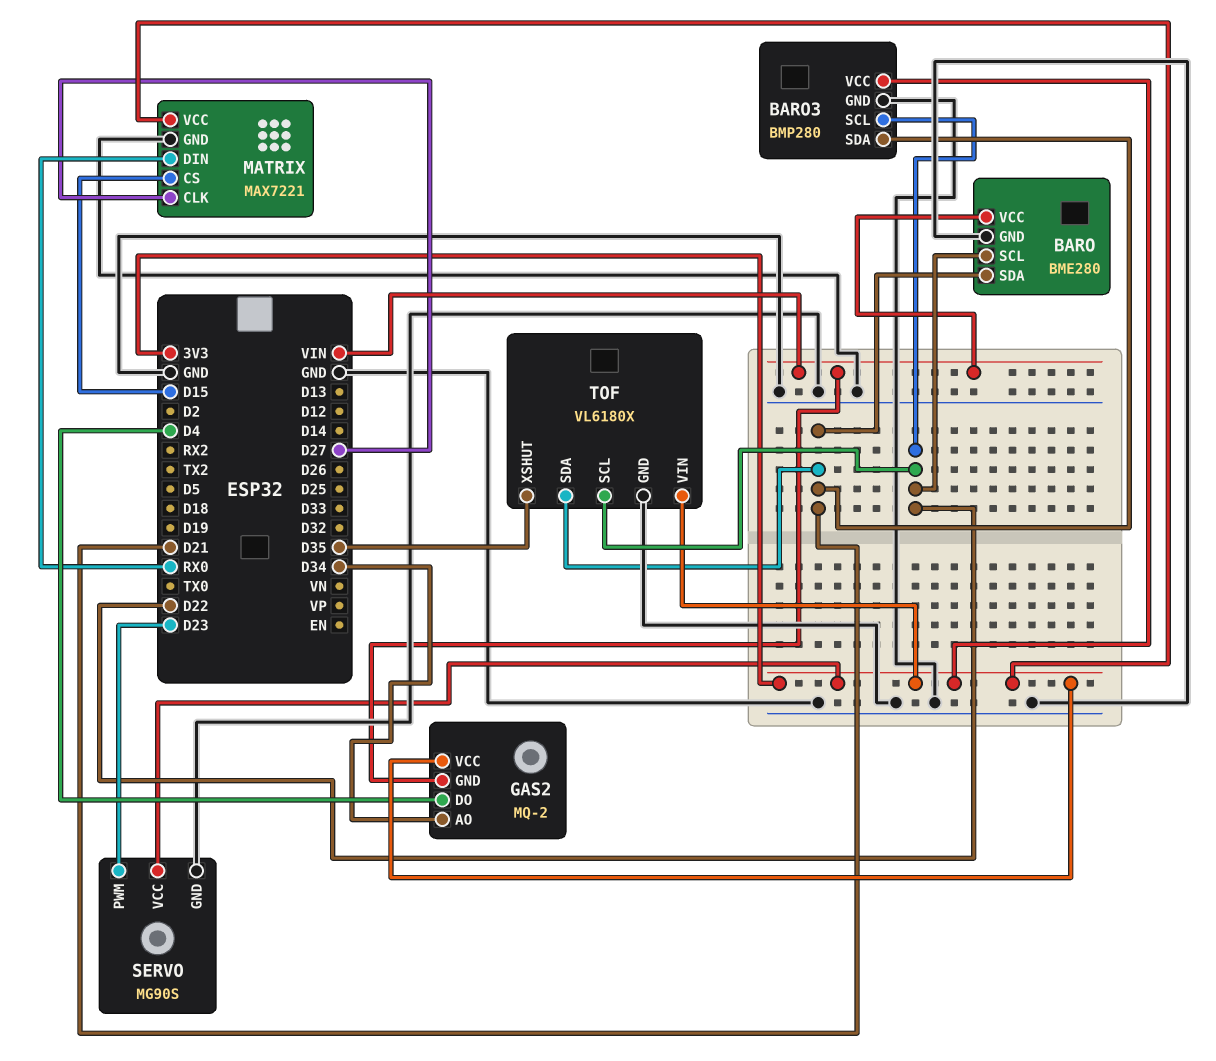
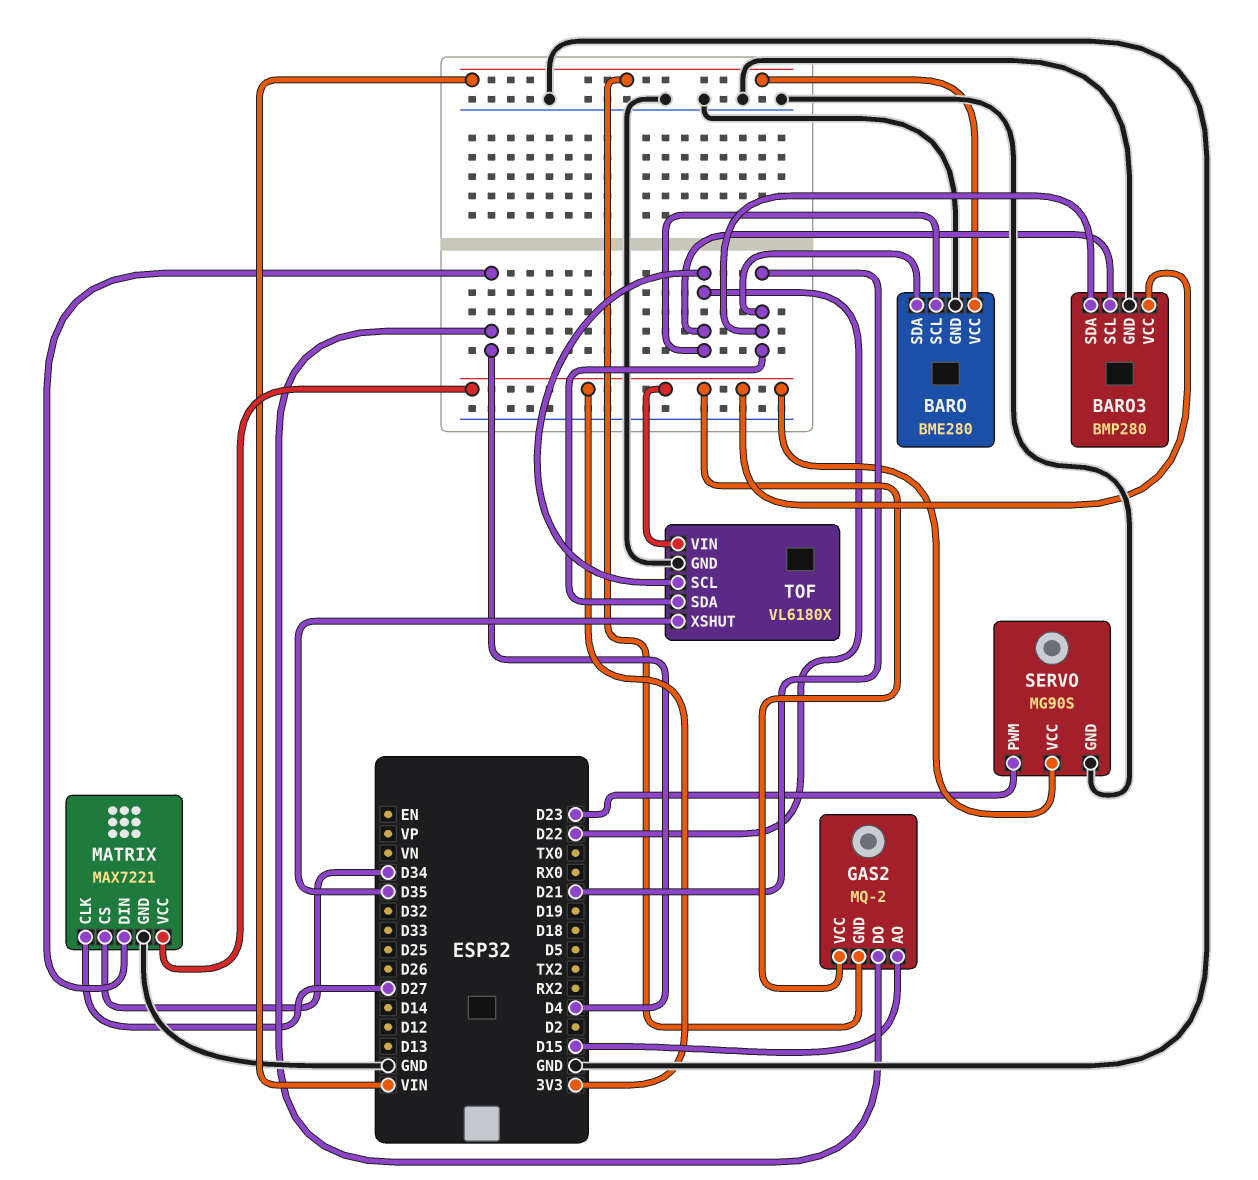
GAS2 pin AO: D34 -> D15
MATRIX pin CS: D15 -> D34
MATRIX pin DIN: RX0 -> D4

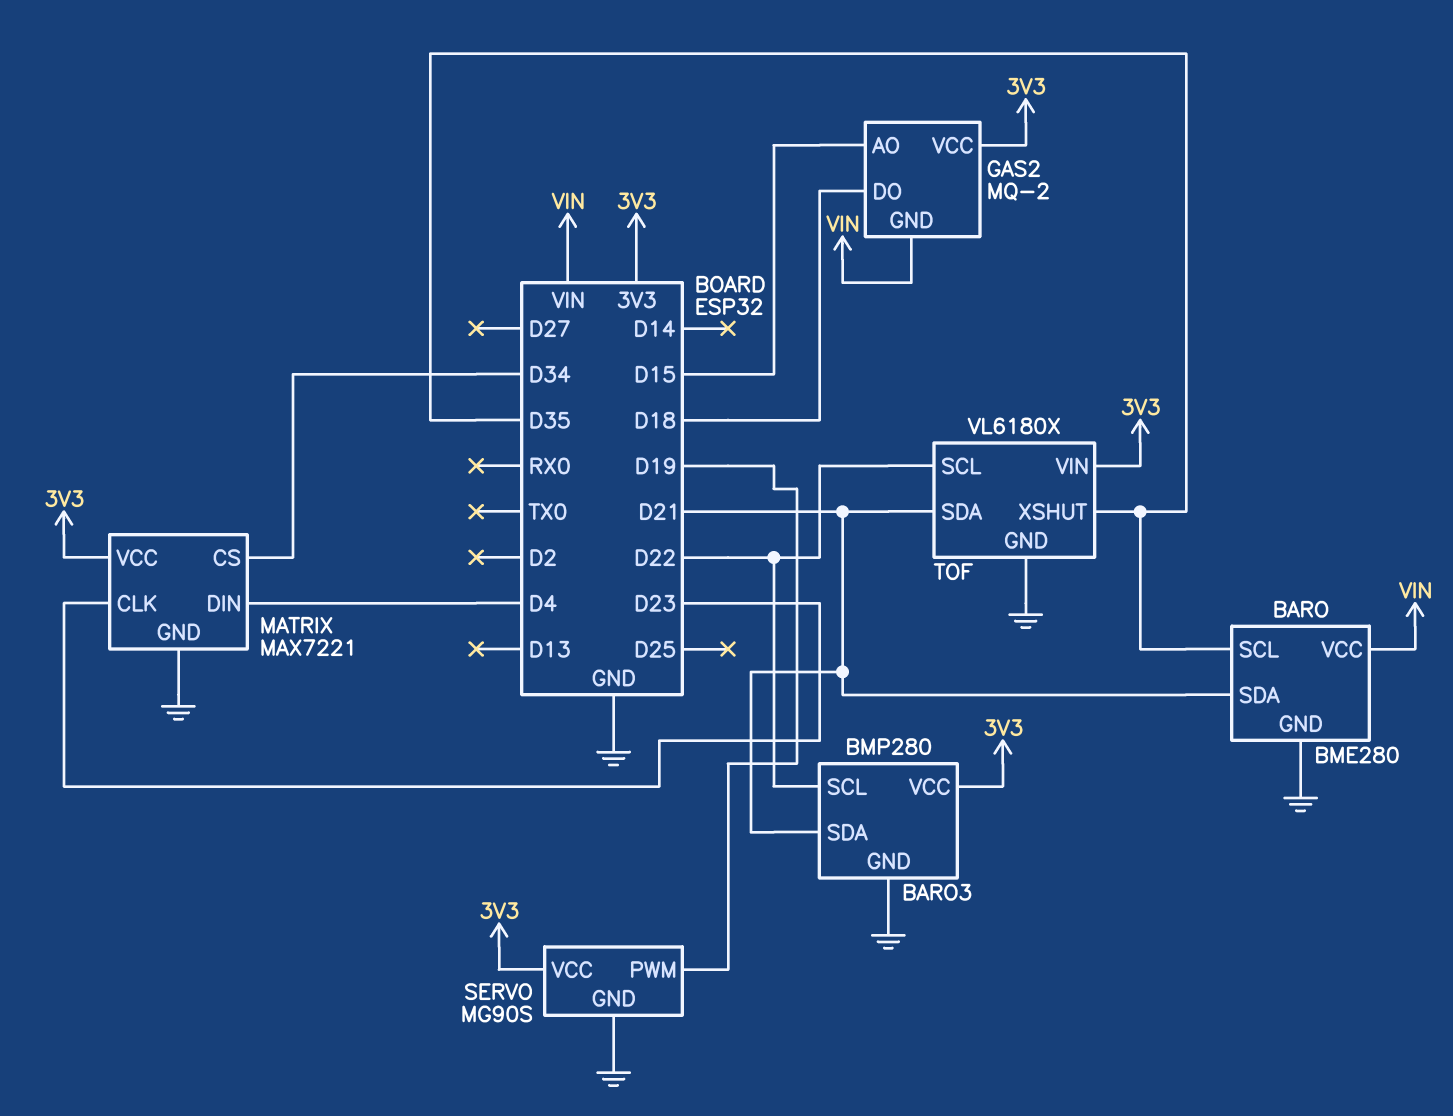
BARO pin SCL: D22 -> D35
GAS2 pin DO: D4 -> D18
MATRIX pin CLK: D27 -> D23
SERVO pin PWM: D23 -> D19

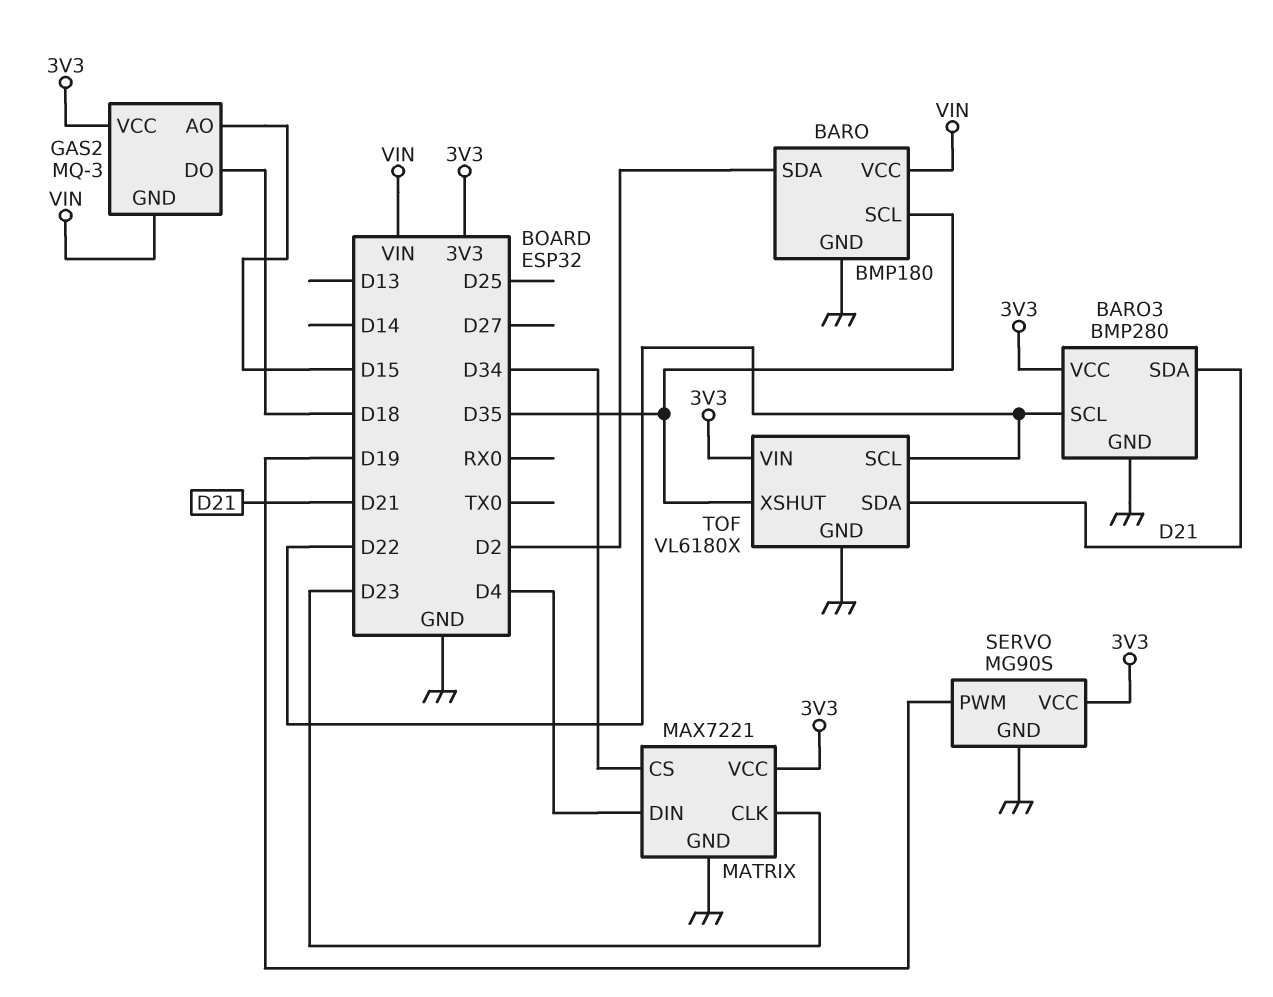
BARO: BME280 -> BMP180
BARO pin SDA: D21 -> D2
GAS2: MQ-2 -> MQ-3

